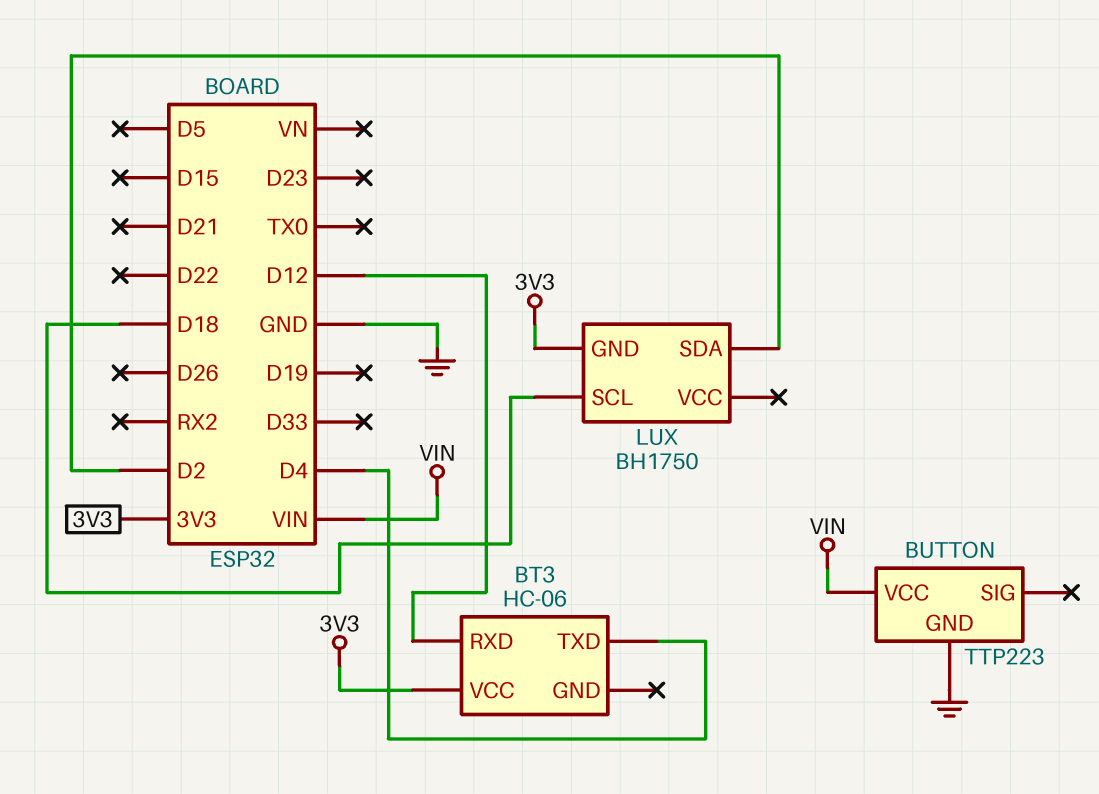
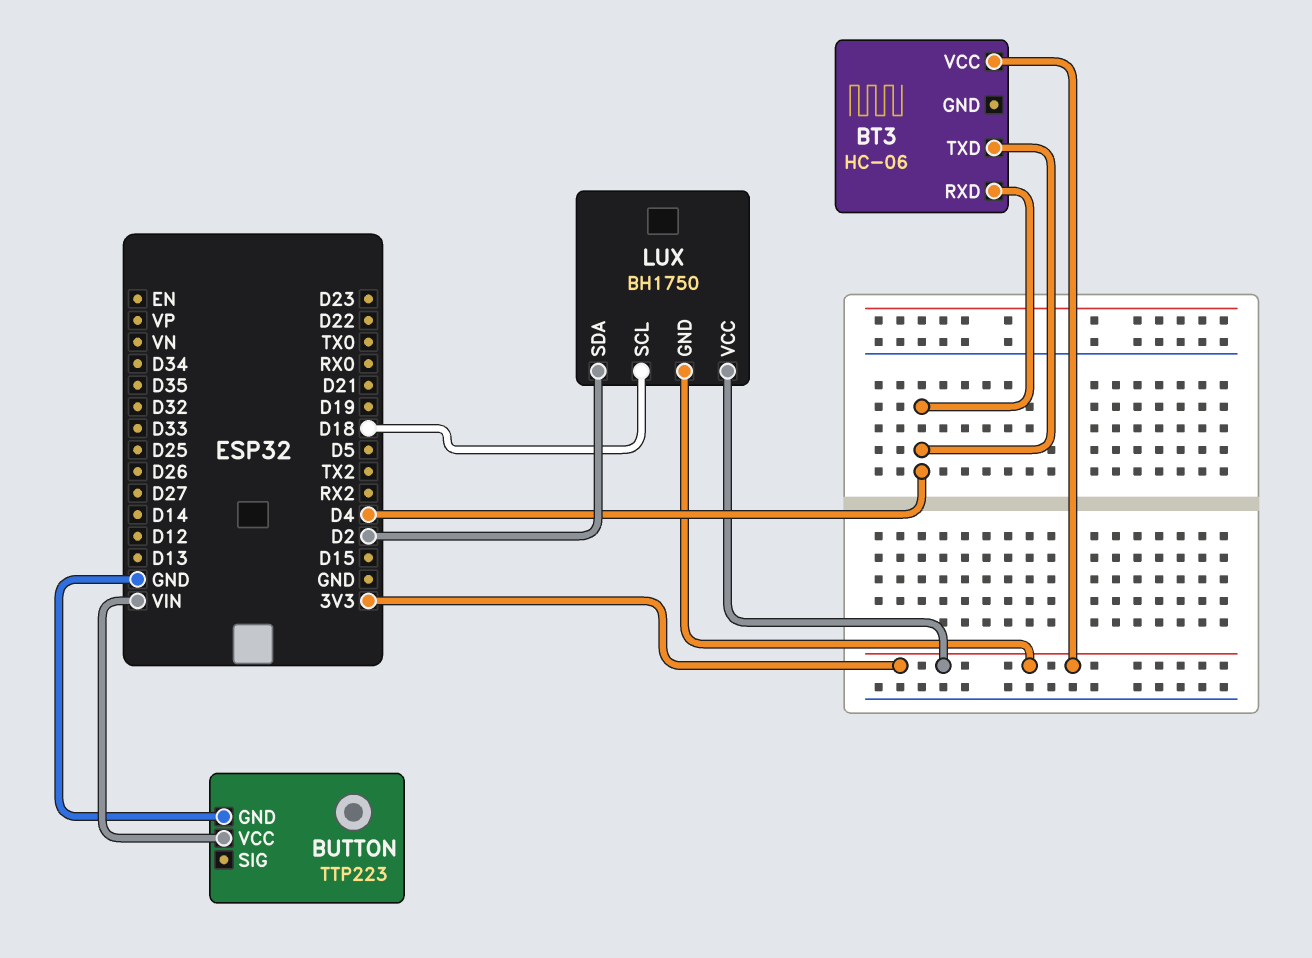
BT3 pin RXD: D12 -> D4
LUX pin VCC: none -> 3V3

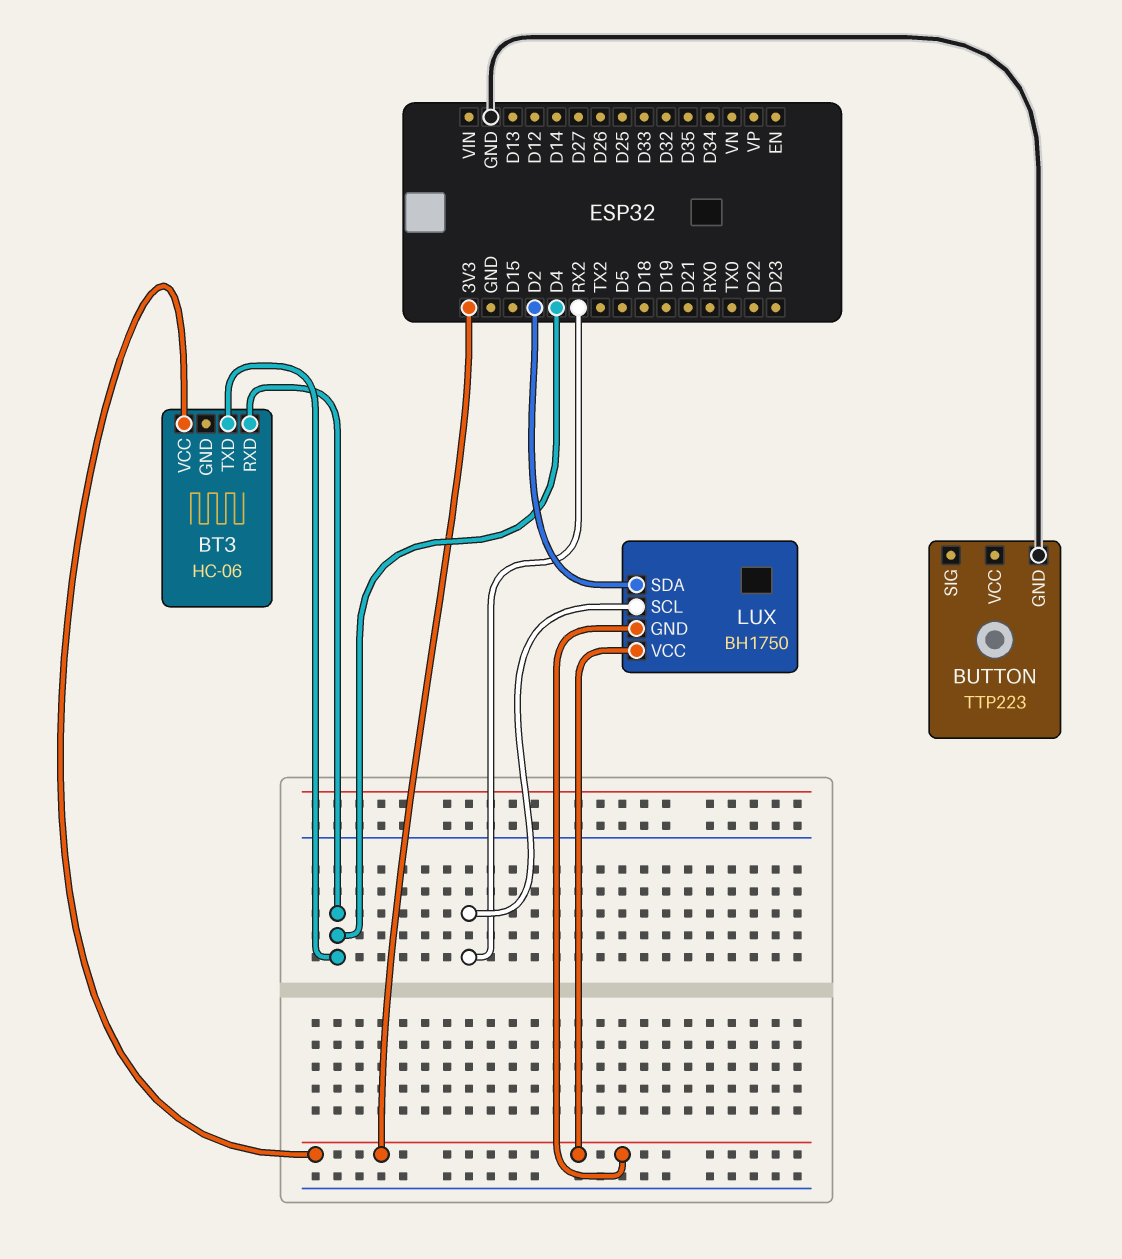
BUTTON pin VCC: VIN -> none
LUX pin SCL: D18 -> RX2

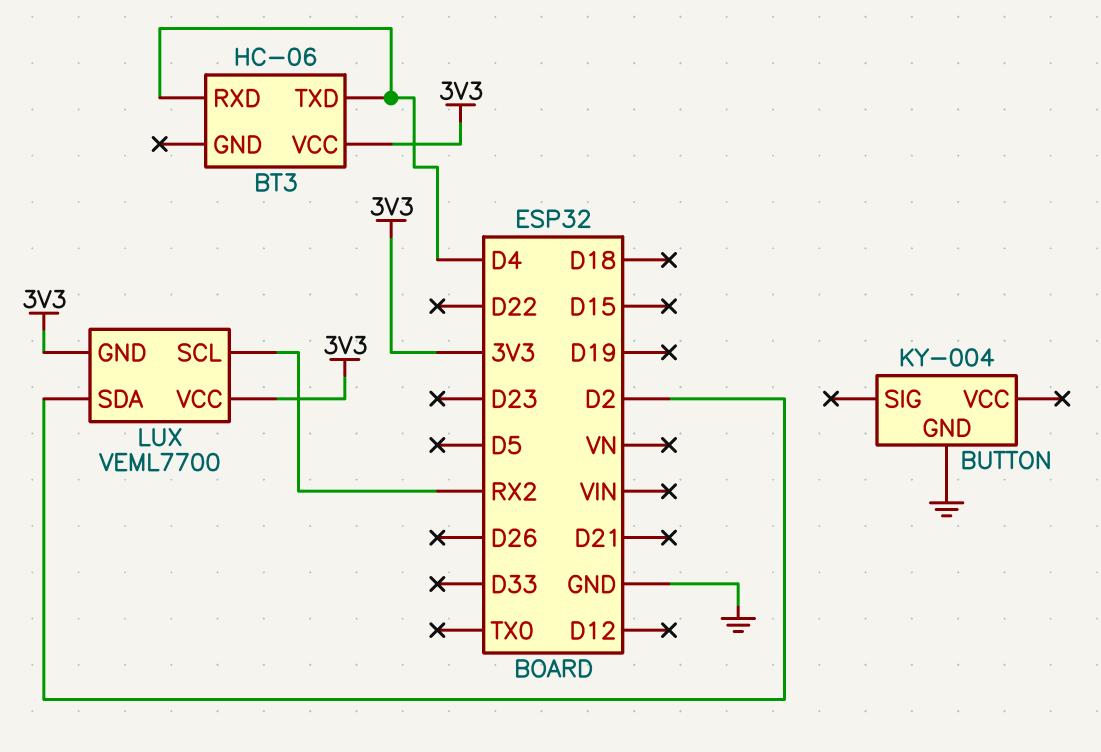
BUTTON: TTP223 -> KY-004
LUX: BH1750 -> VEML7700

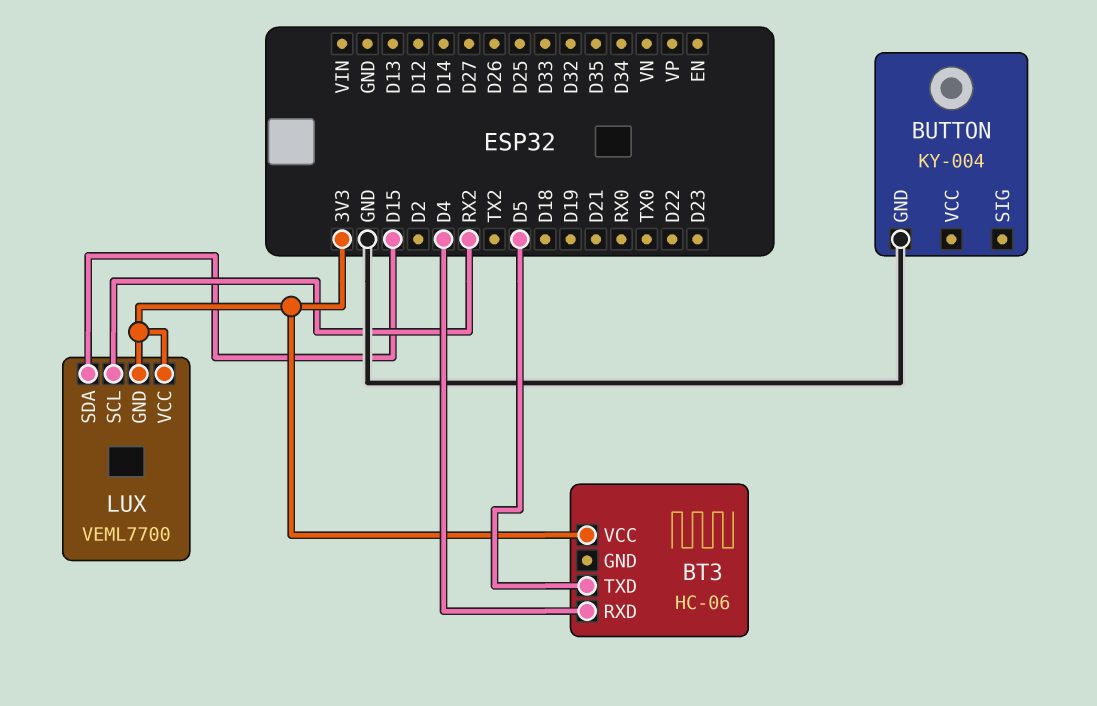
BT3 pin TXD: D4 -> D5
LUX pin SDA: D2 -> D15

